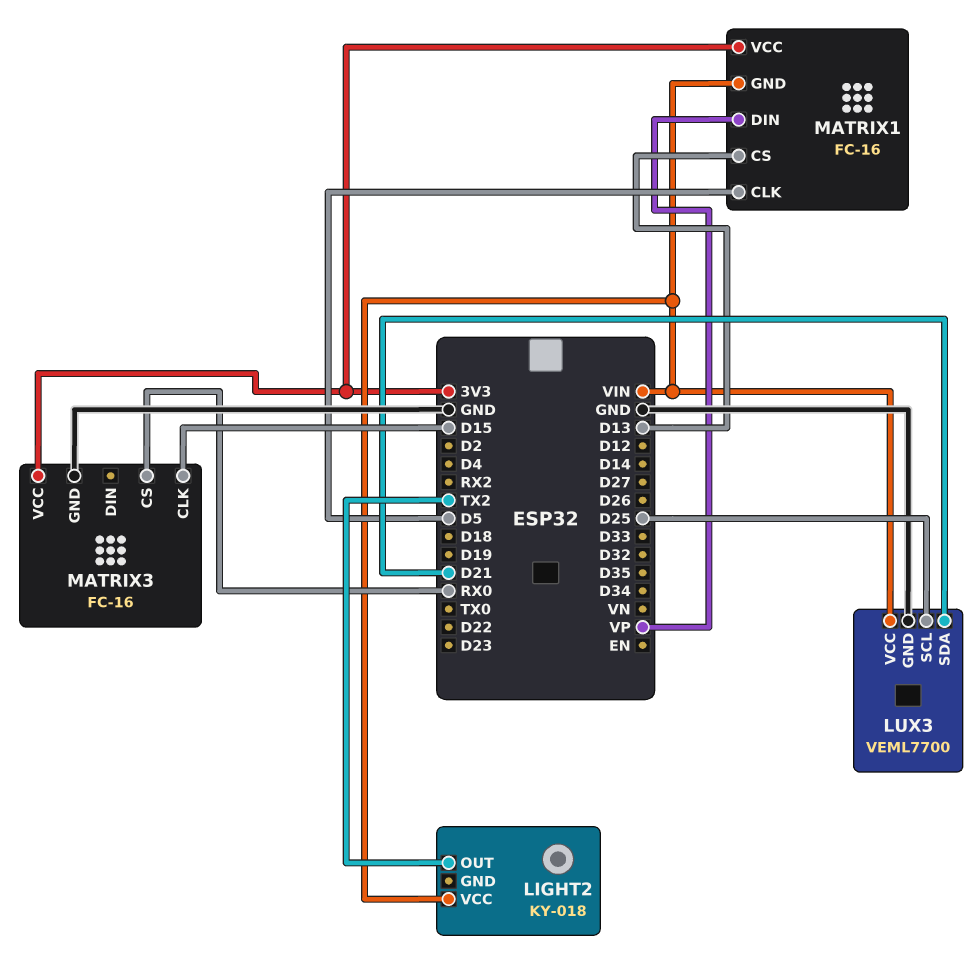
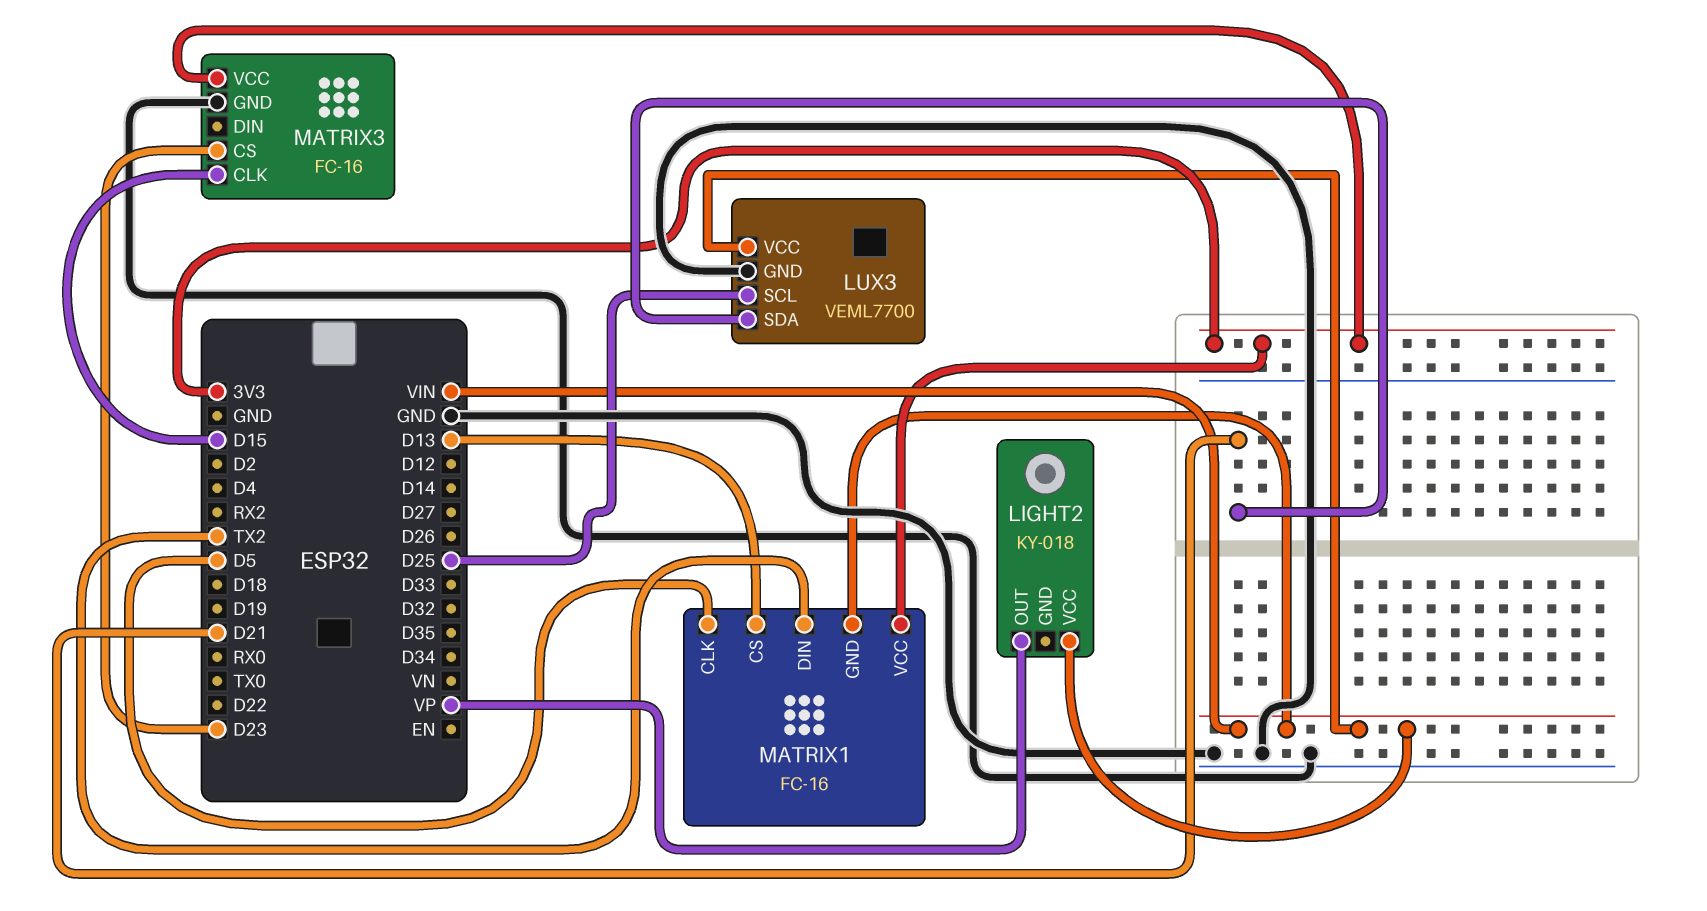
LIGHT2 pin OUT: TX2 -> VP
MATRIX1 pin DIN: VP -> TX2
MATRIX3 pin CS: RX0 -> D23

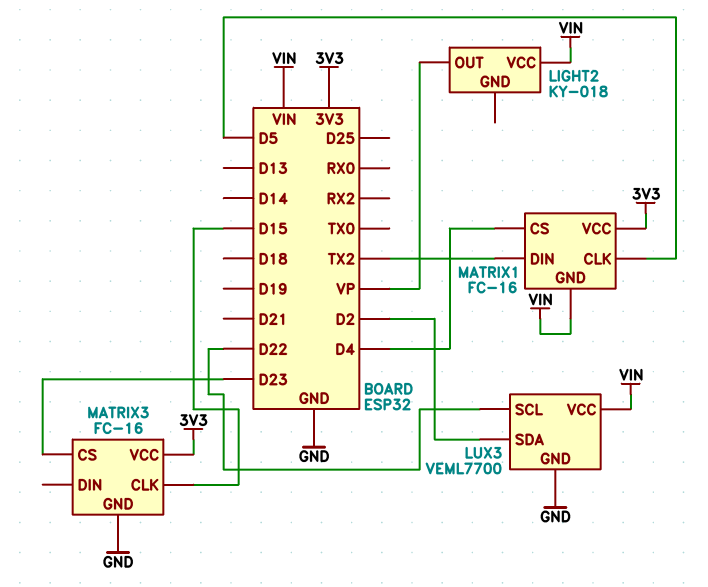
LUX3 pin SCL: D25 -> D22
LUX3 pin SDA: D21 -> D2
MATRIX1 pin CS: D13 -> D4

